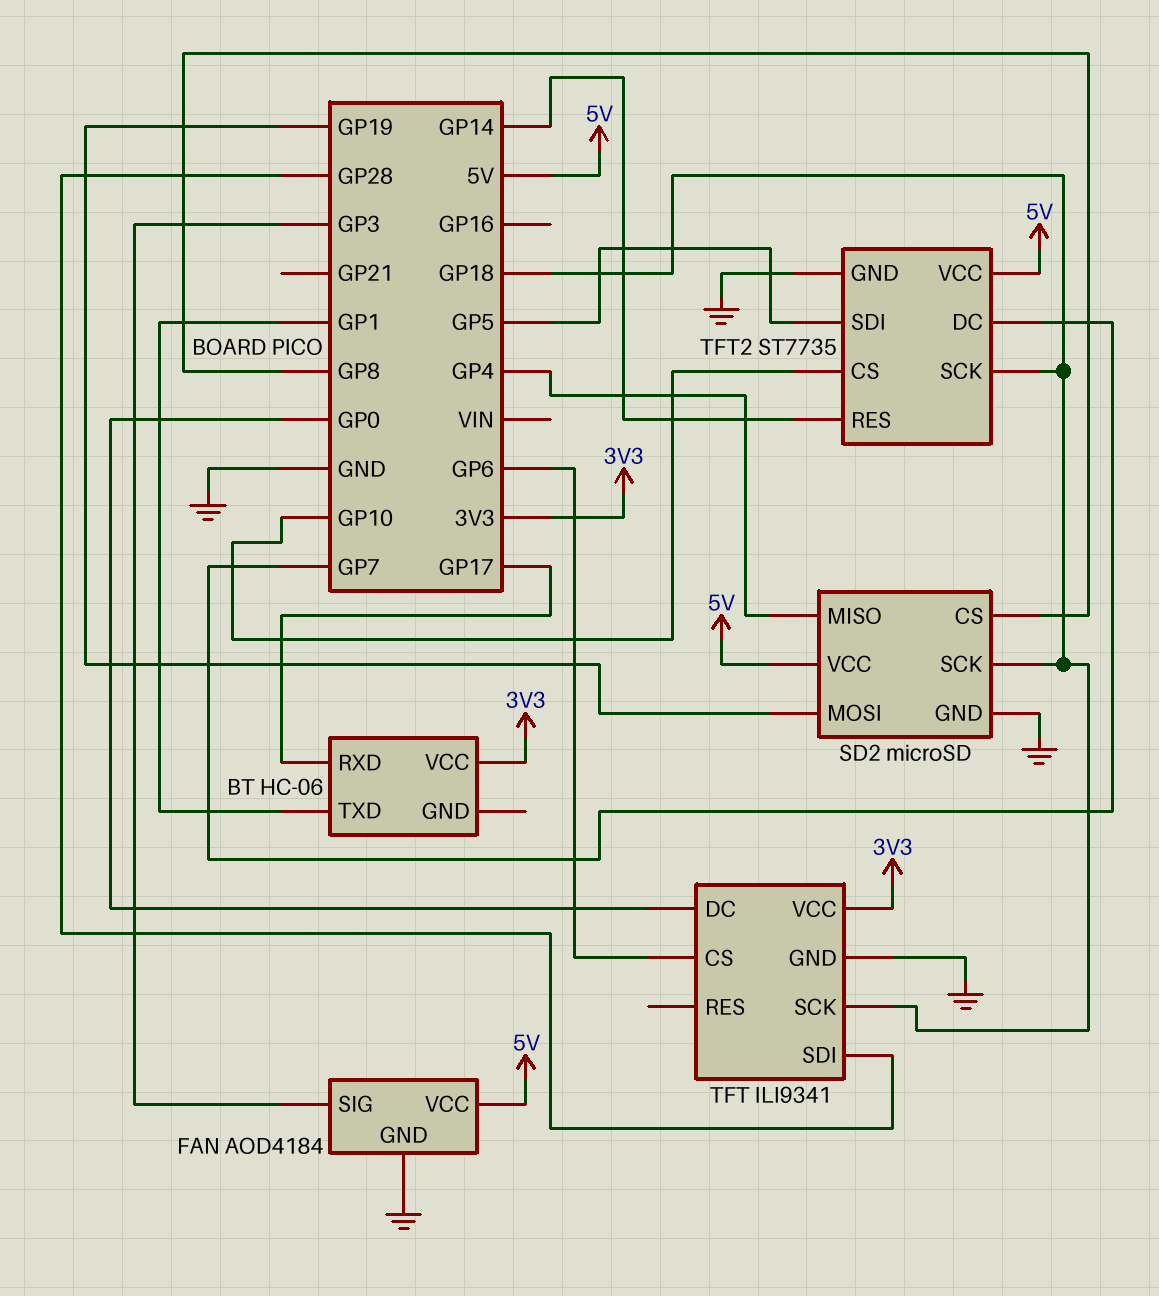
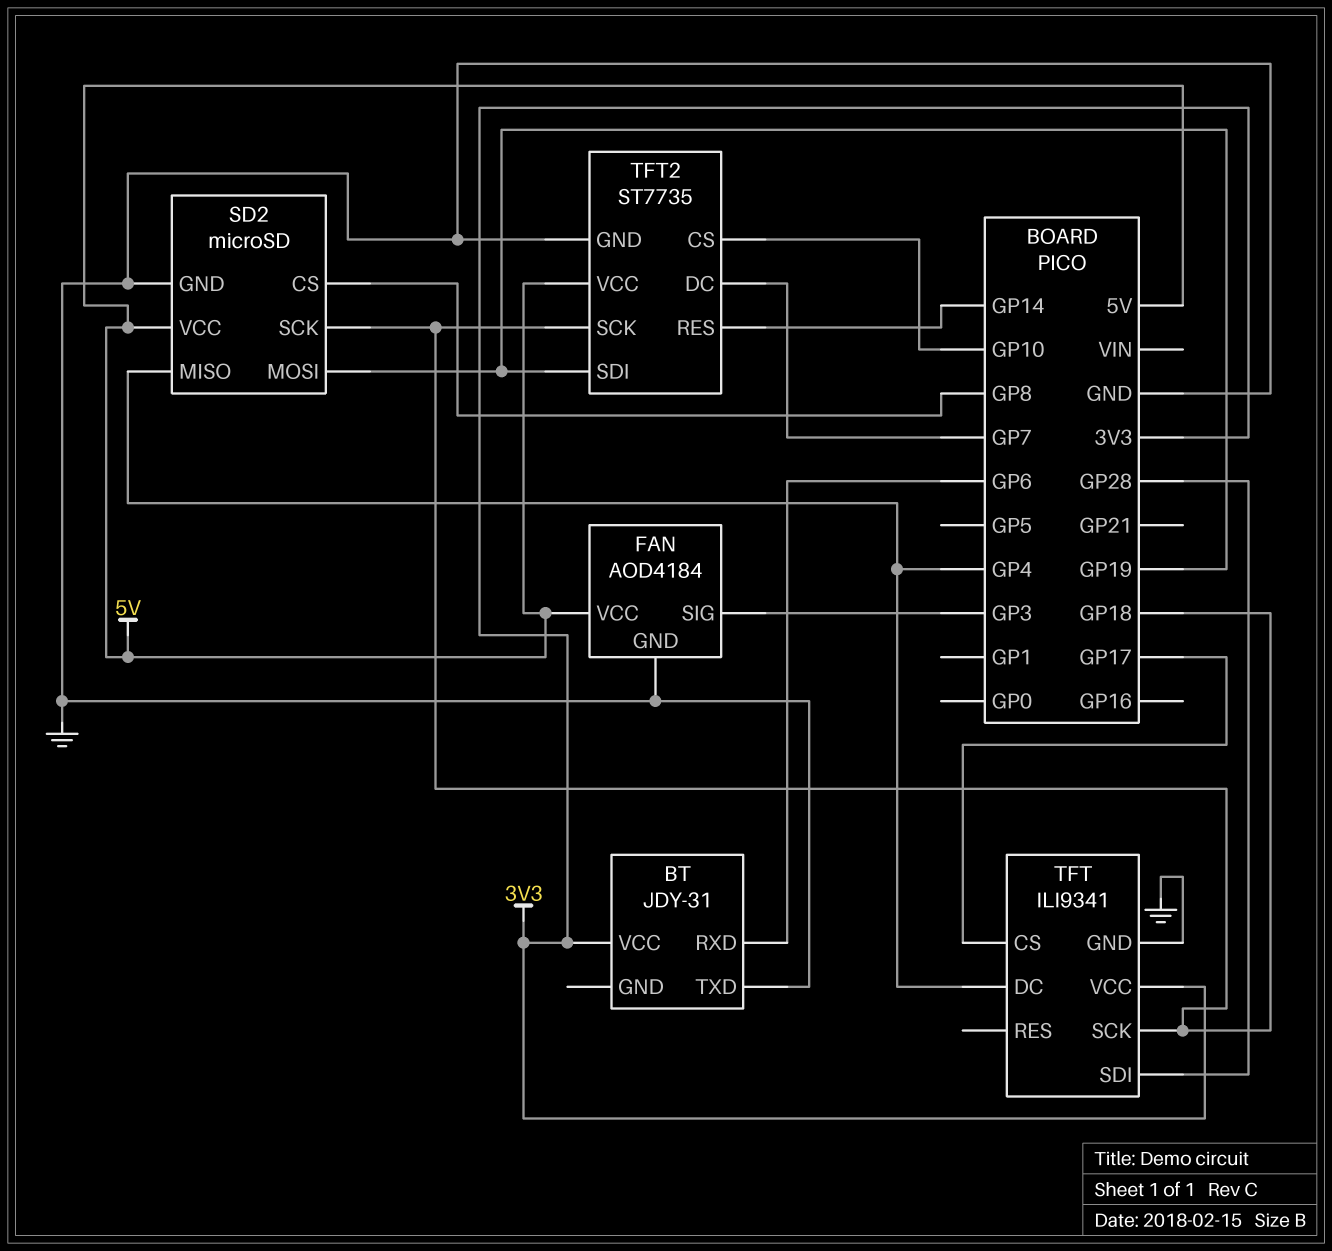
BT: HC-06 -> JDY-31
BT pin RXD: GP17 -> GP6
BT pin TXD: GP1 -> GND
TFT pin CS: GP6 -> GP17
TFT pin DC: GP0 -> GP4
TFT2 pin SDI: GP5 -> GP19

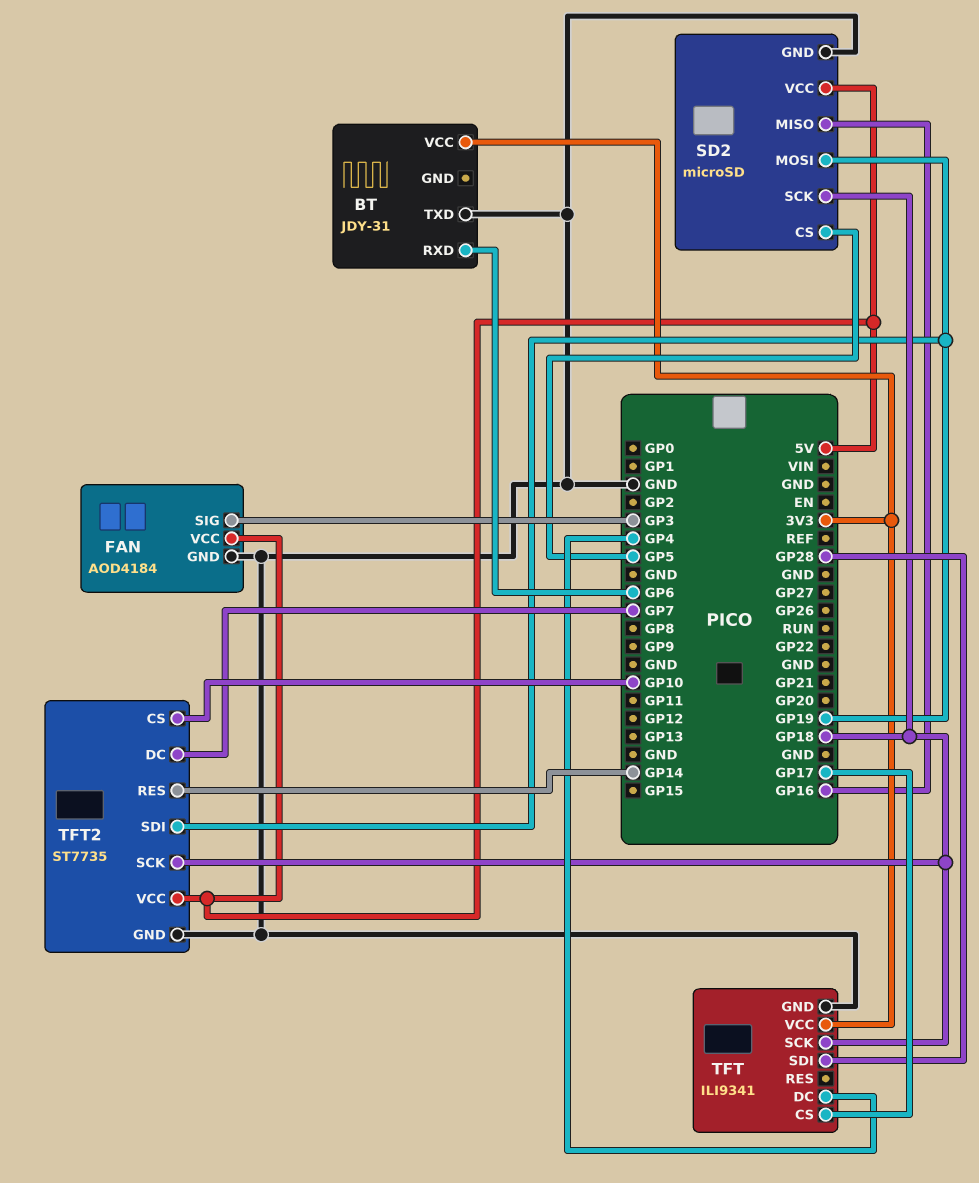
SD2 pin CS: GP8 -> GP5
SD2 pin MISO: GP4 -> GP16

